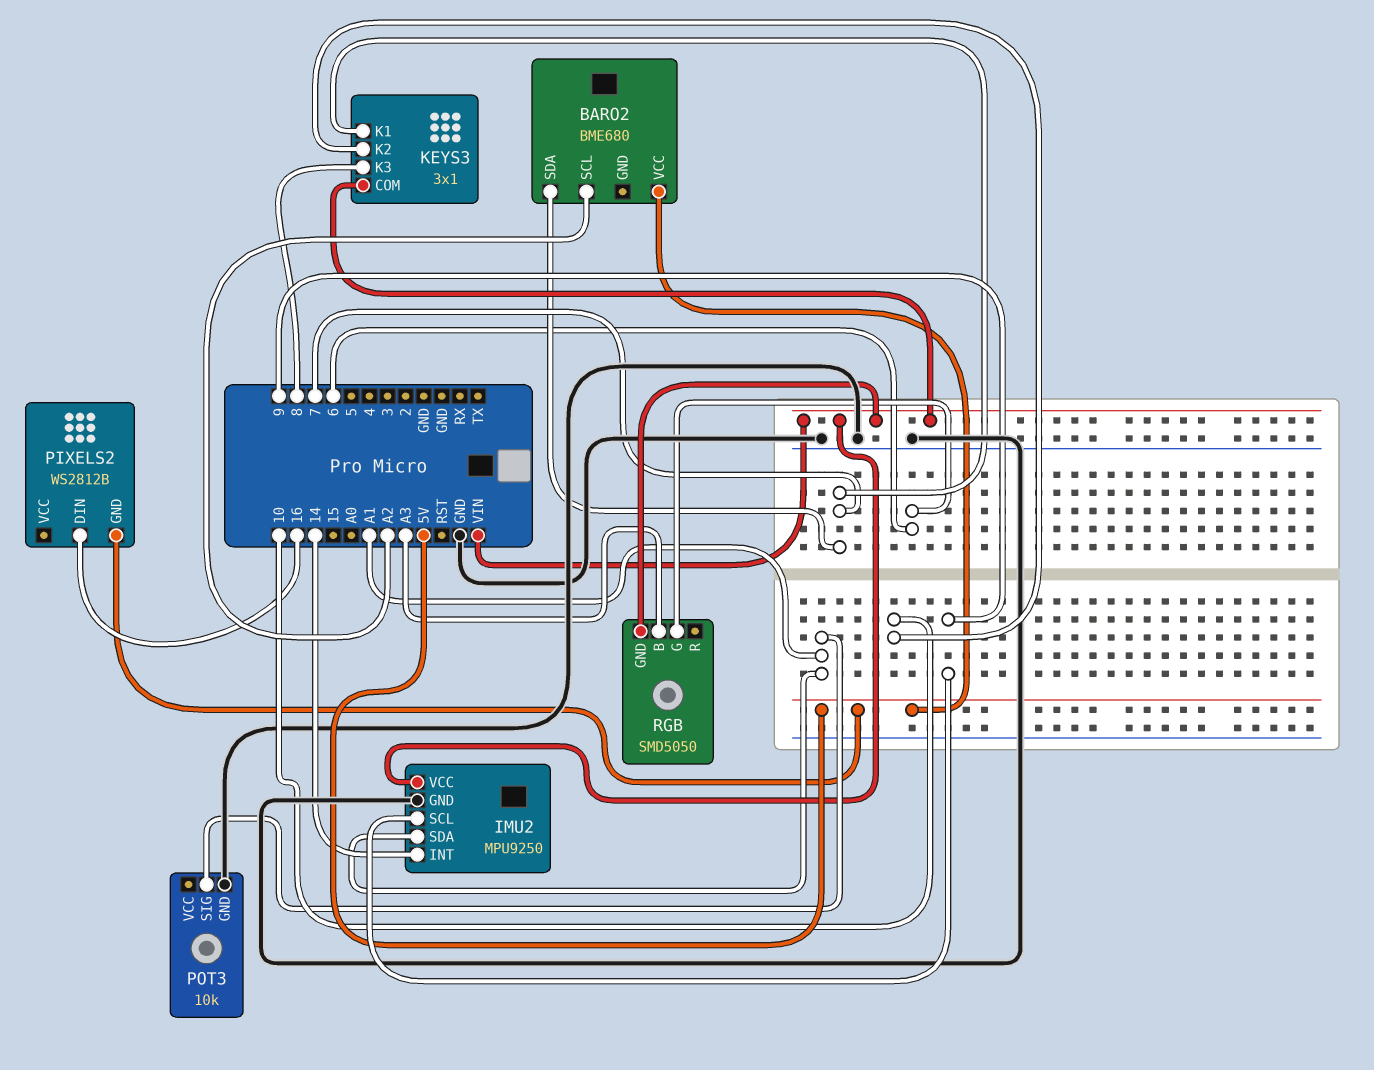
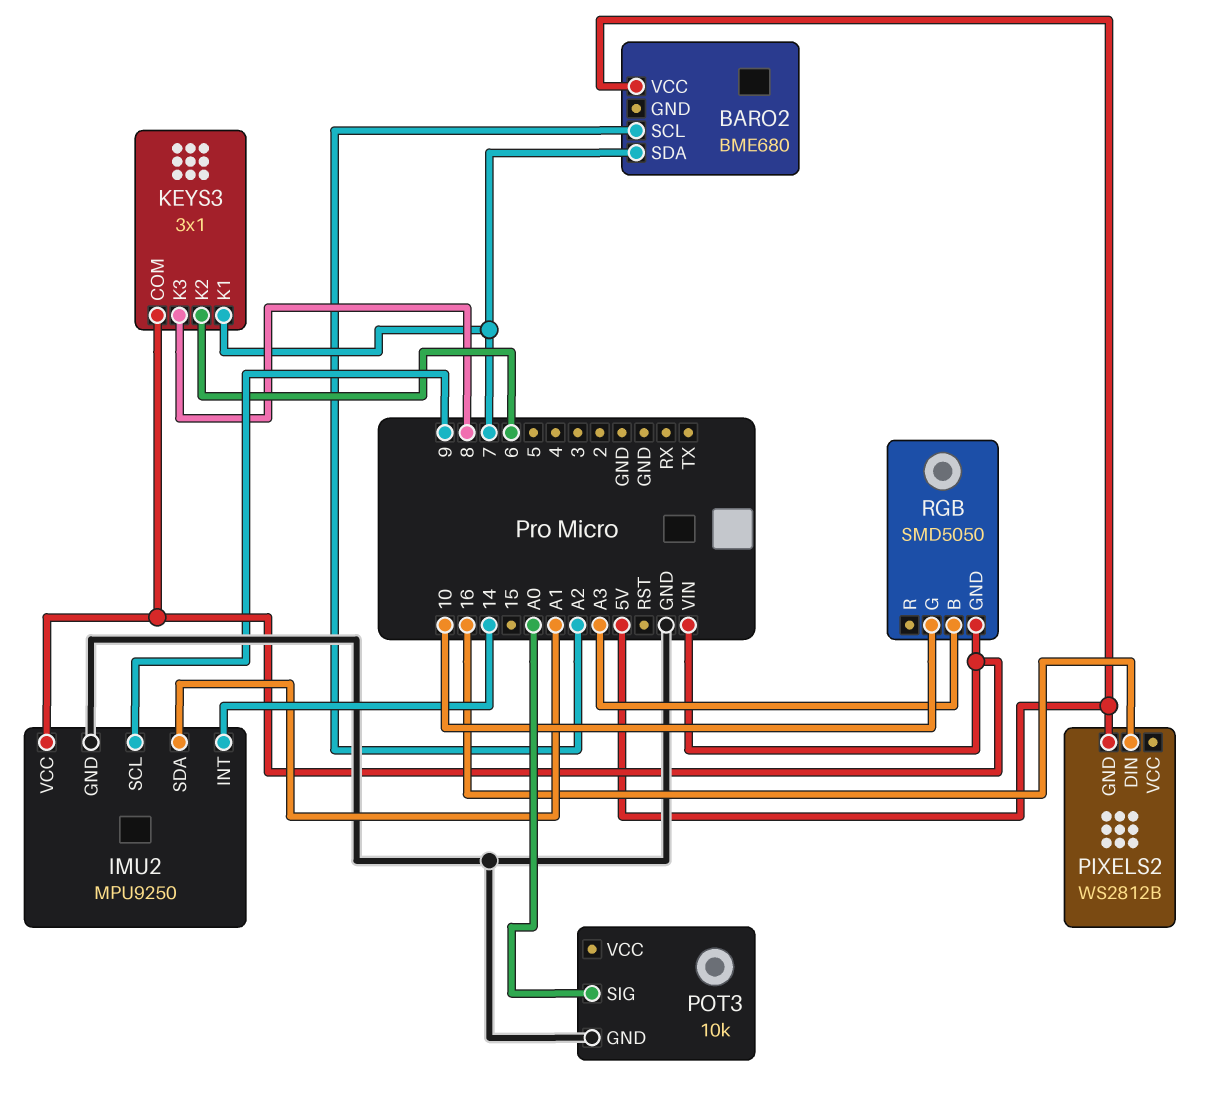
KEYS3 pin K2: 10 -> 6
POT3 pin SIG: A1 -> A0
RGB pin G: 6 -> 10

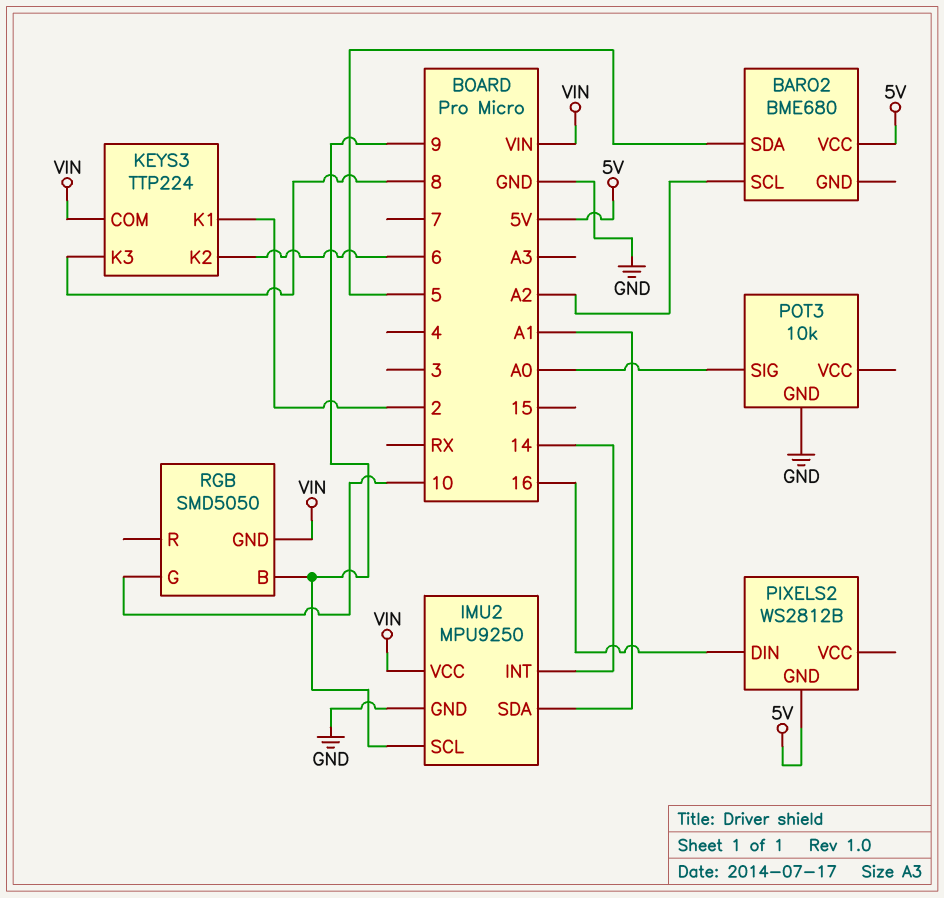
BARO2 pin SDA: 7 -> 5
KEYS3: 3x1 -> TTP224
KEYS3 pin K1: 7 -> 2
RGB pin B: A3 -> 9

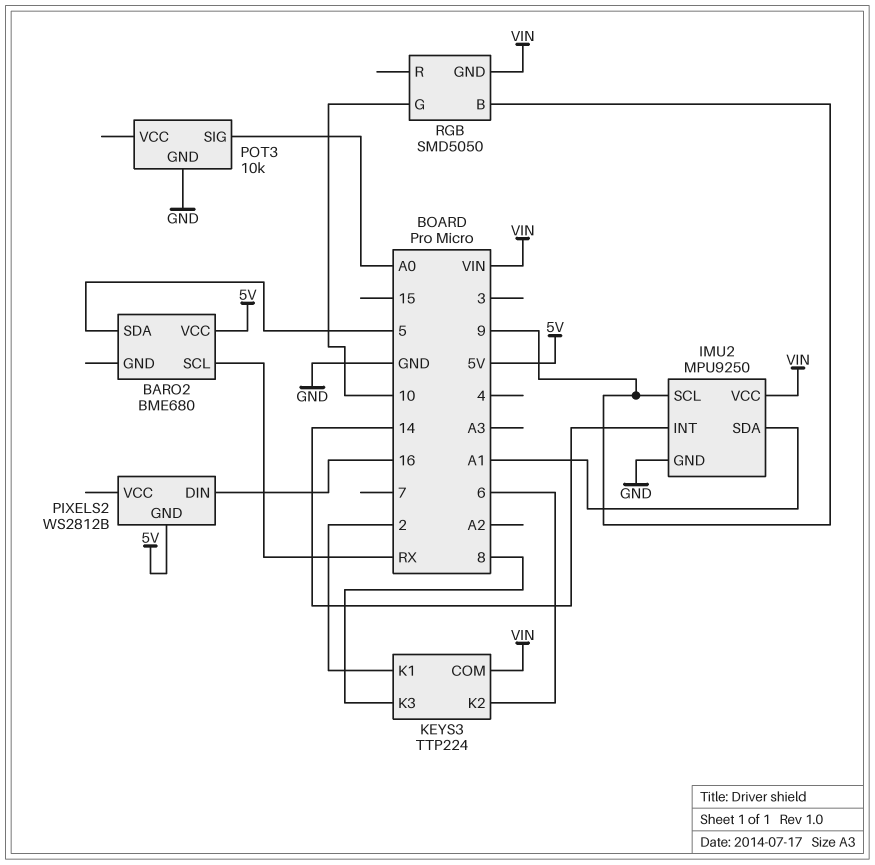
BARO2 pin SCL: A2 -> RX

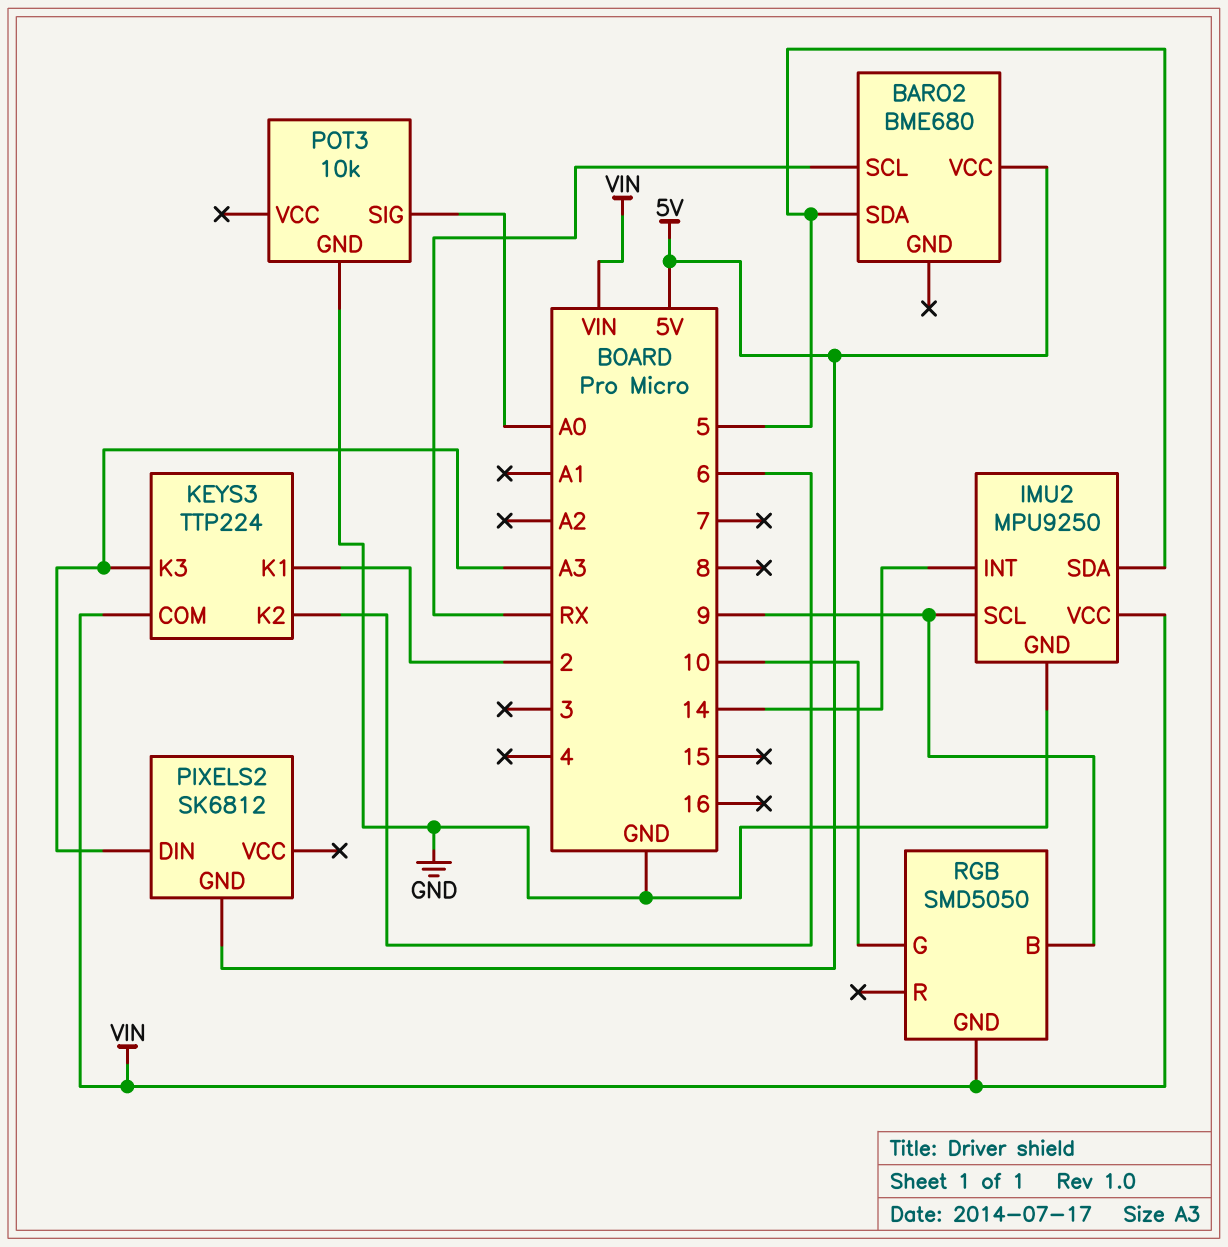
IMU2 pin SDA: A1 -> 5
KEYS3 pin K3: 8 -> A3
PIXELS2: WS2812B -> SK6812
PIXELS2 pin DIN: 16 -> A3

